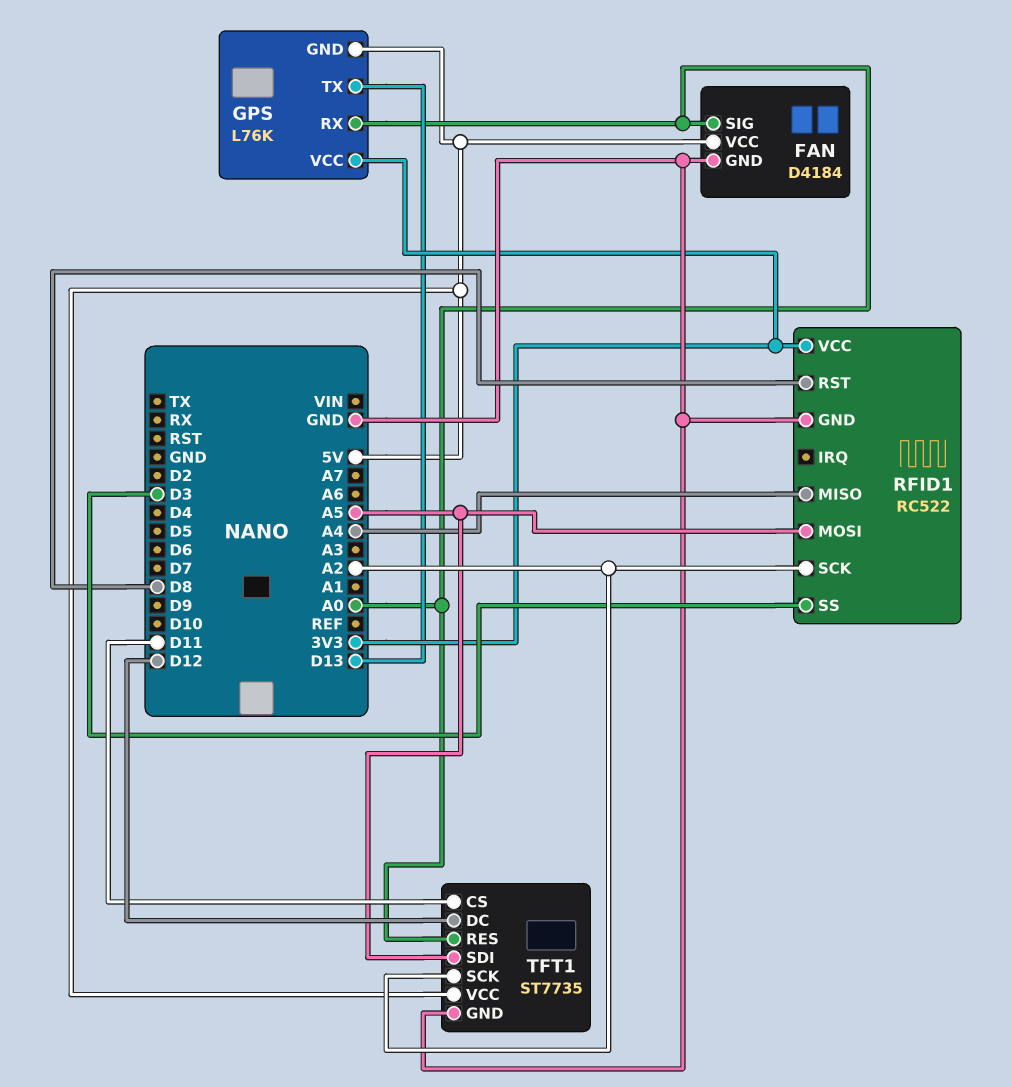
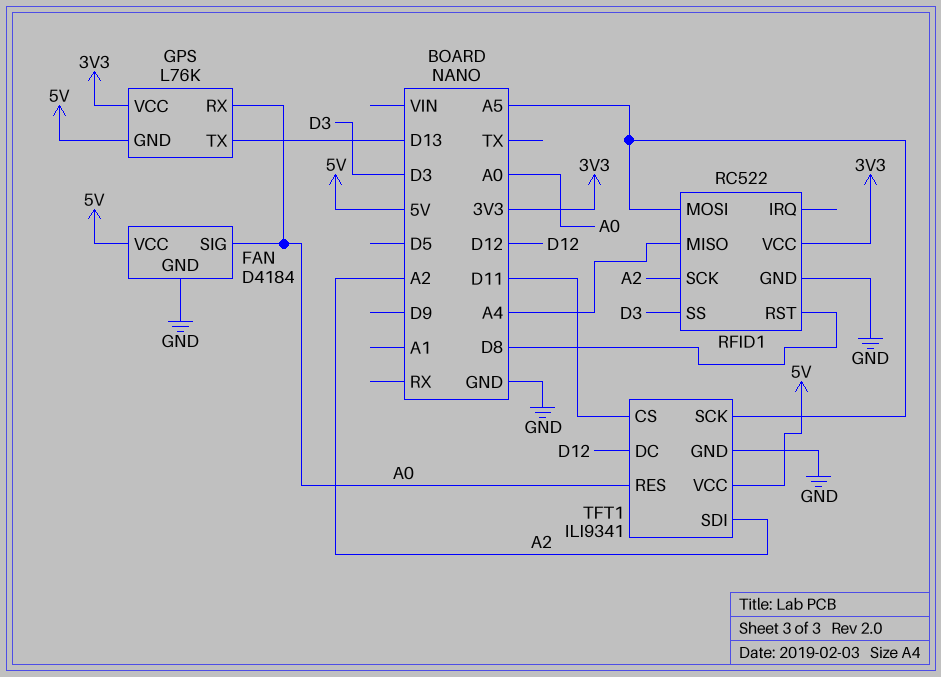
TFT1: ST7735 -> ILI9341
TFT1 pin SCK: A2 -> A5
TFT1 pin SDI: A5 -> A2

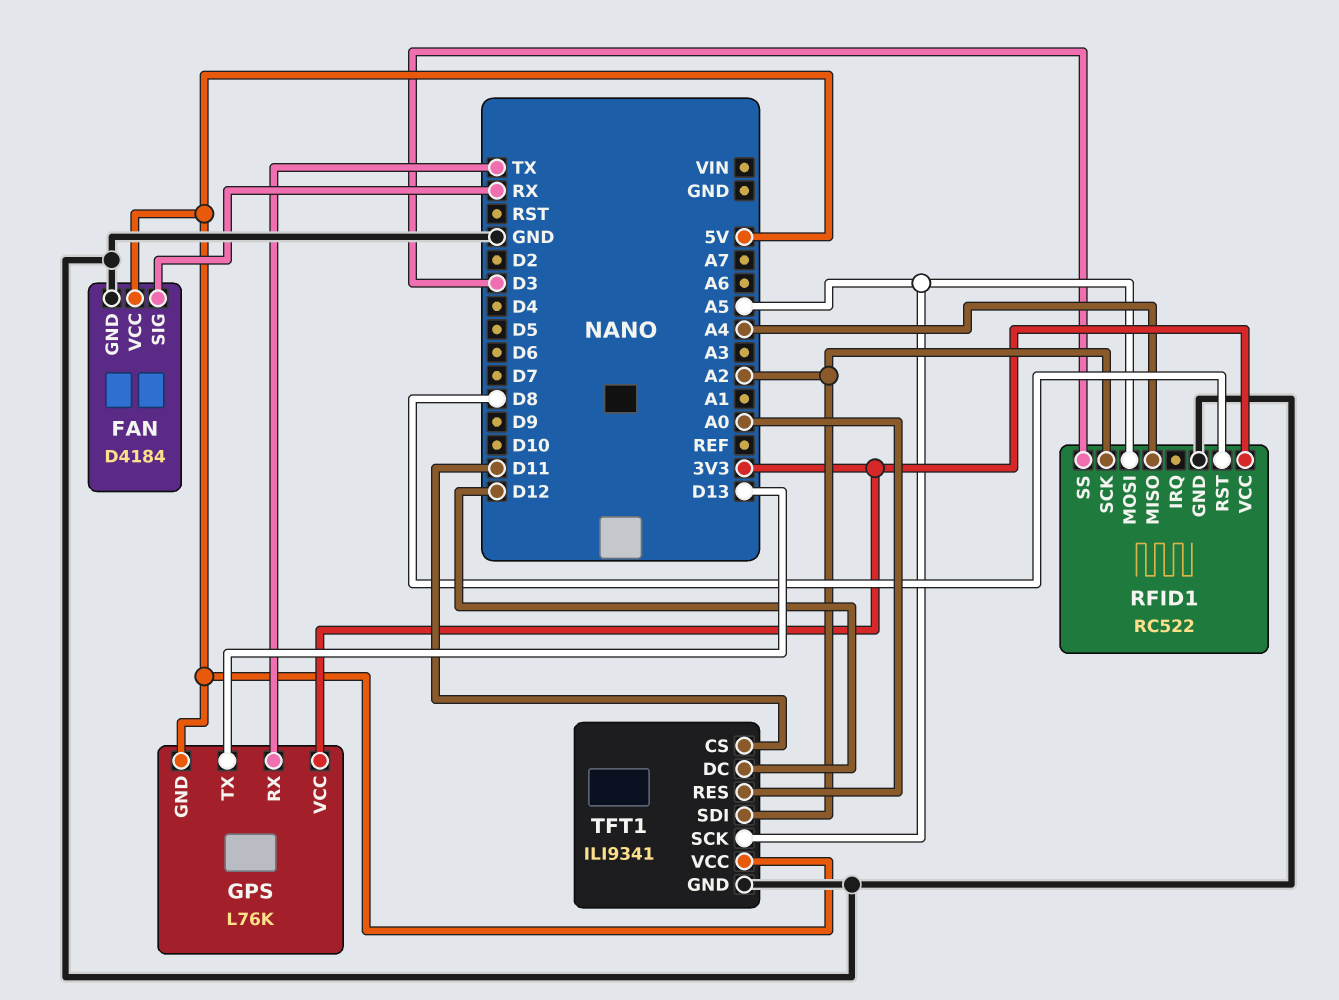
FAN pin SIG: A0 -> RX
GPS pin RX: A0 -> TX

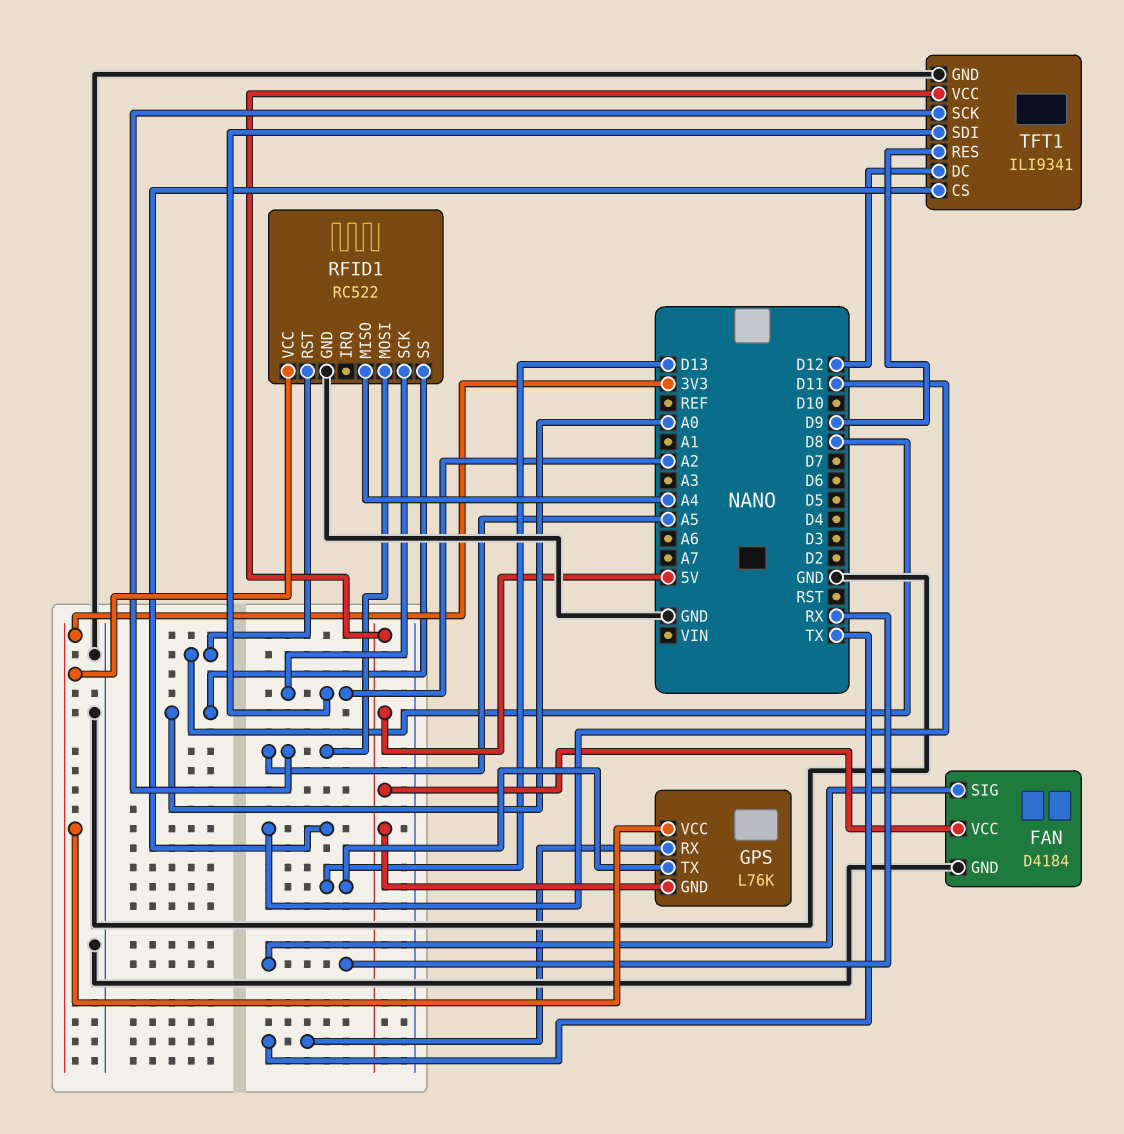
RFID1 pin SS: D3 -> A0
TFT1 pin RES: A0 -> D9

